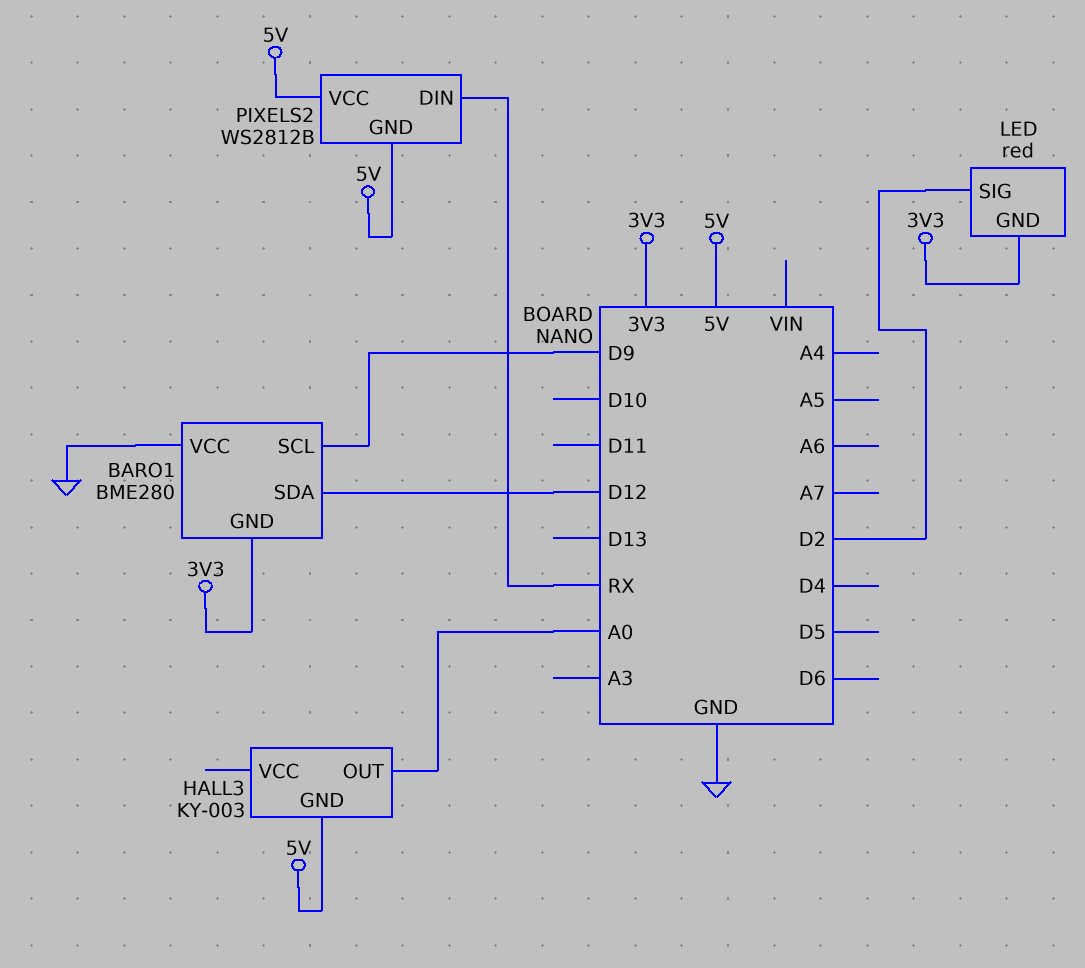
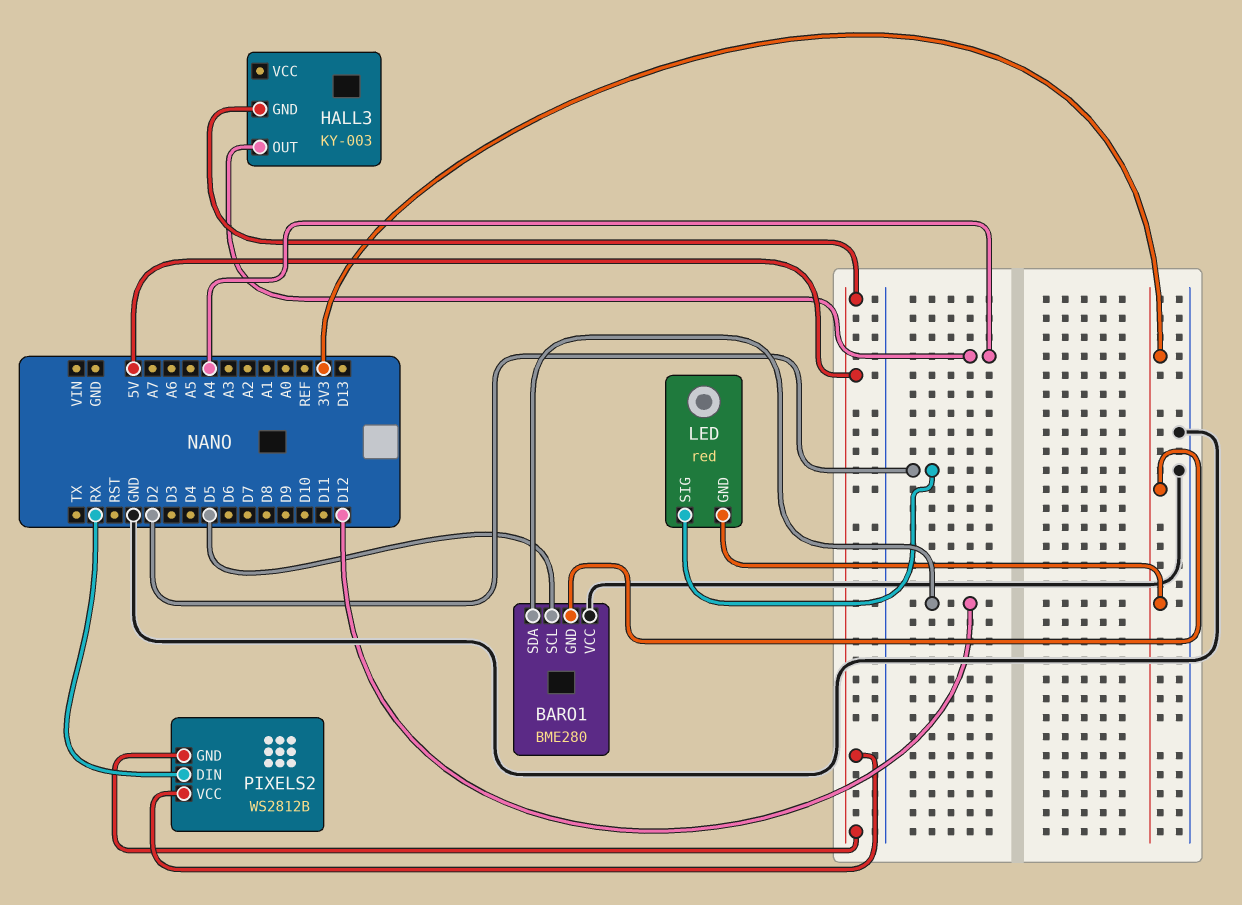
BARO1 pin SCL: D9 -> D5
HALL3 pin OUT: A0 -> A4

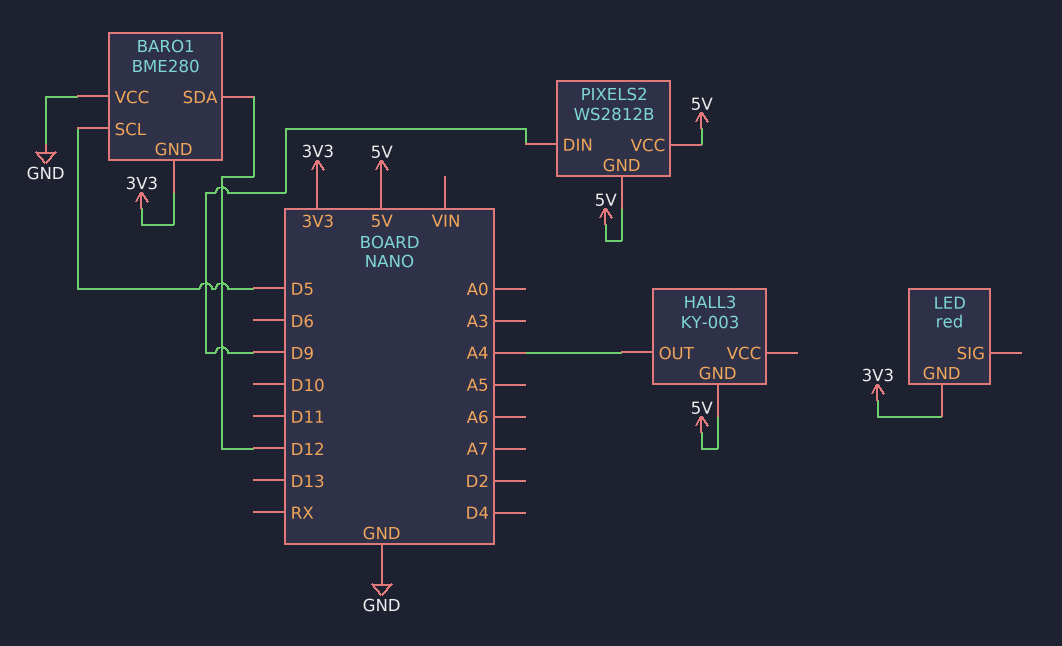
LED pin SIG: D2 -> none
PIXELS2 pin DIN: RX -> D9

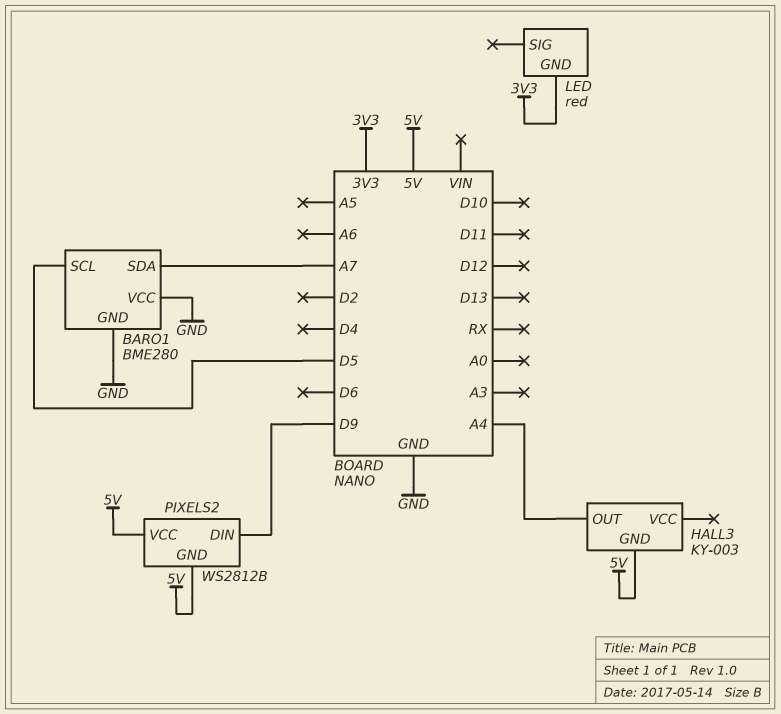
BARO1 pin GND: 3V3 -> GND
BARO1 pin SDA: D12 -> A7

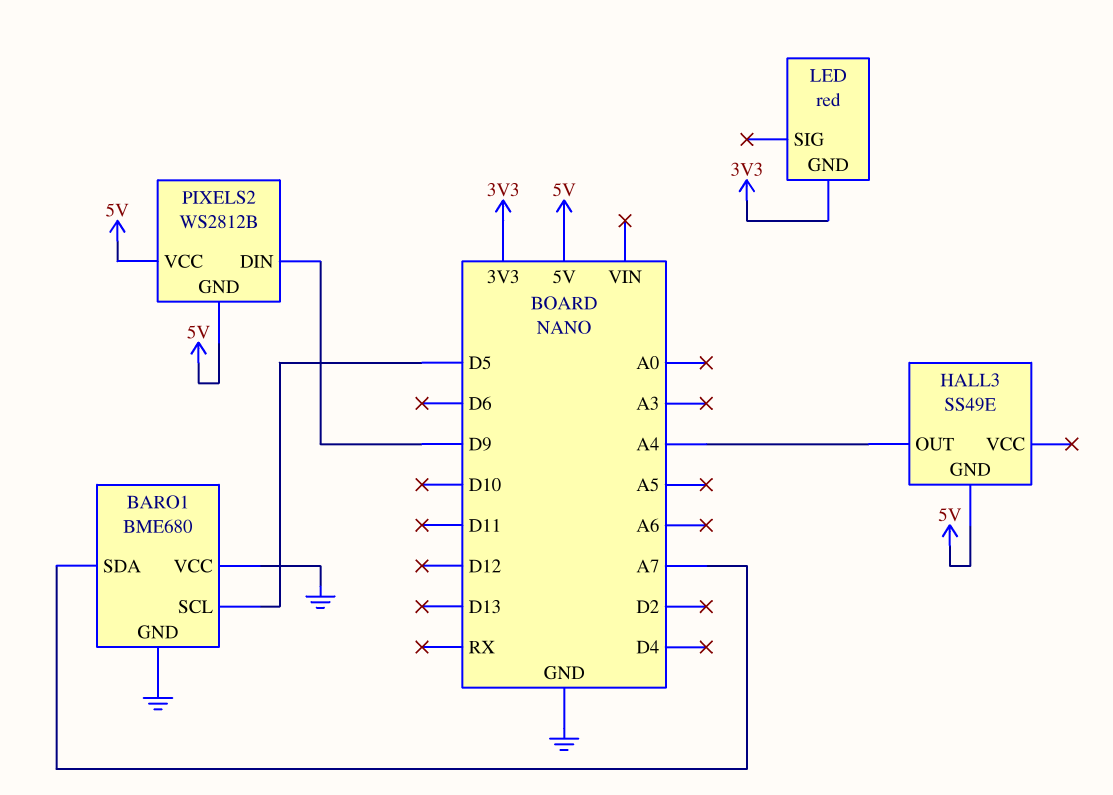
BARO1: BME280 -> BME680
HALL3: KY-003 -> SS49E

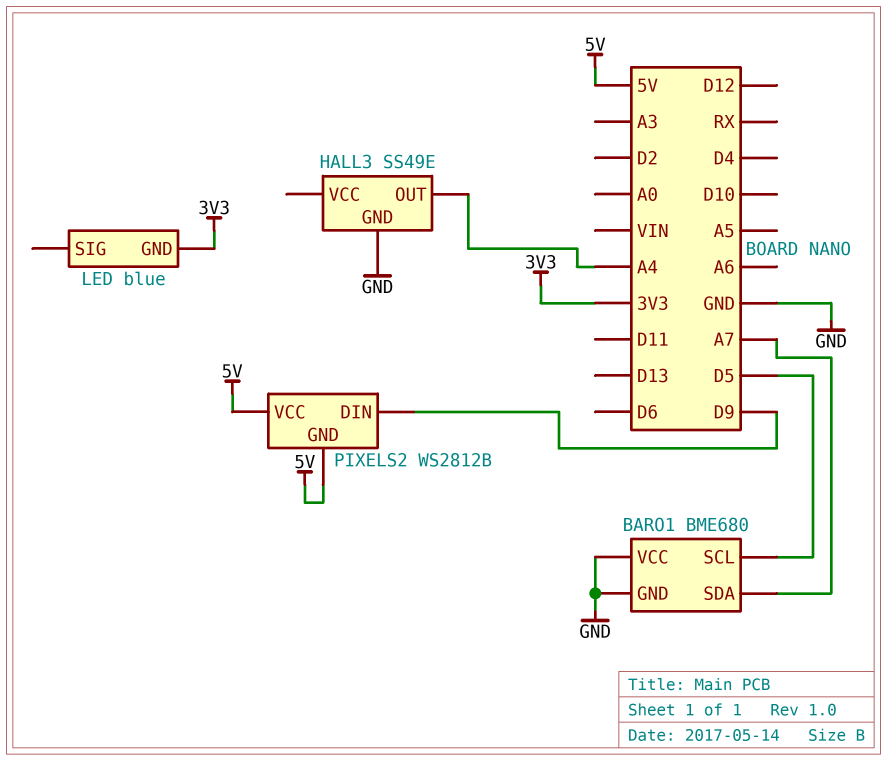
HALL3 pin GND: 5V -> GND
LED: red -> blue

